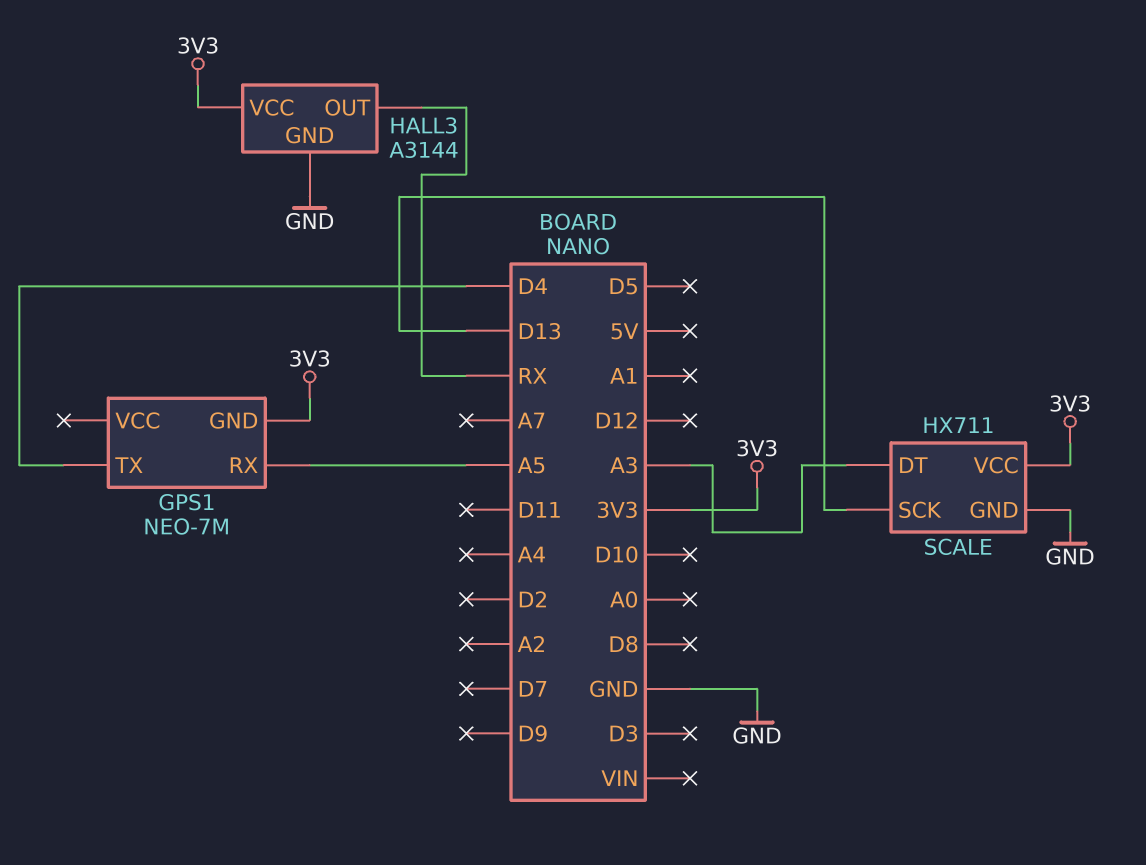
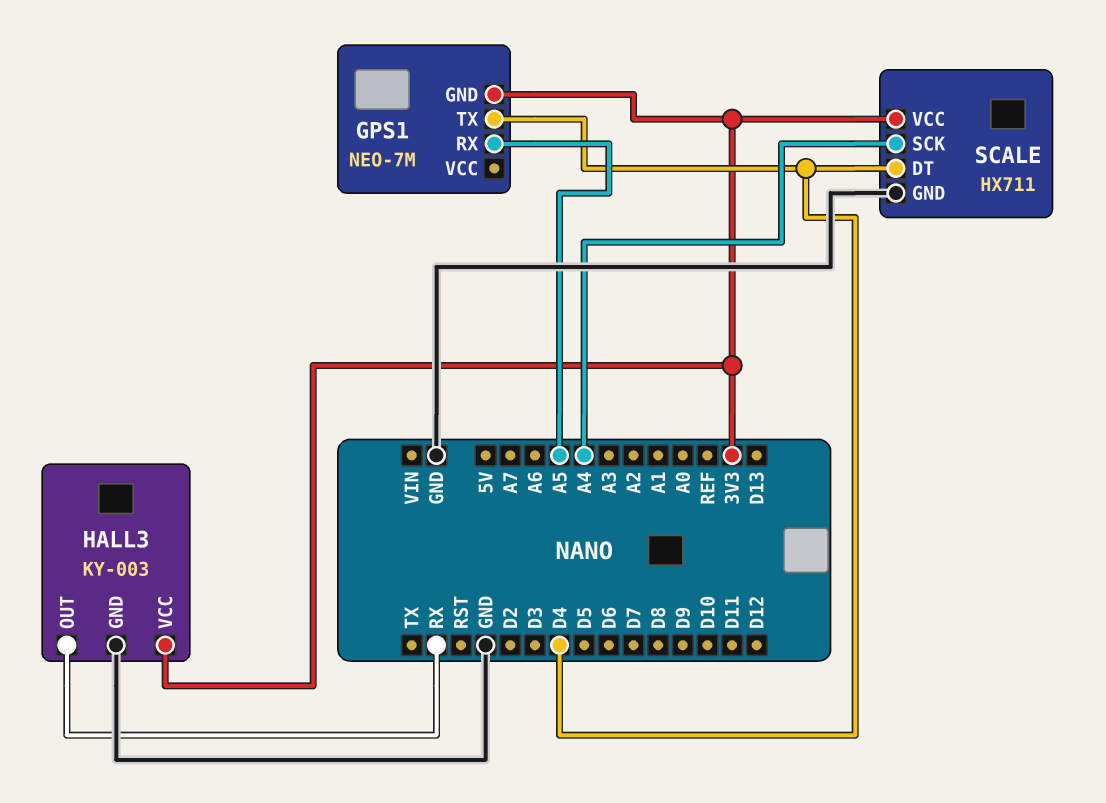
HALL3: A3144 -> KY-003
SCALE pin DT: A3 -> D4
SCALE pin SCK: D13 -> A4

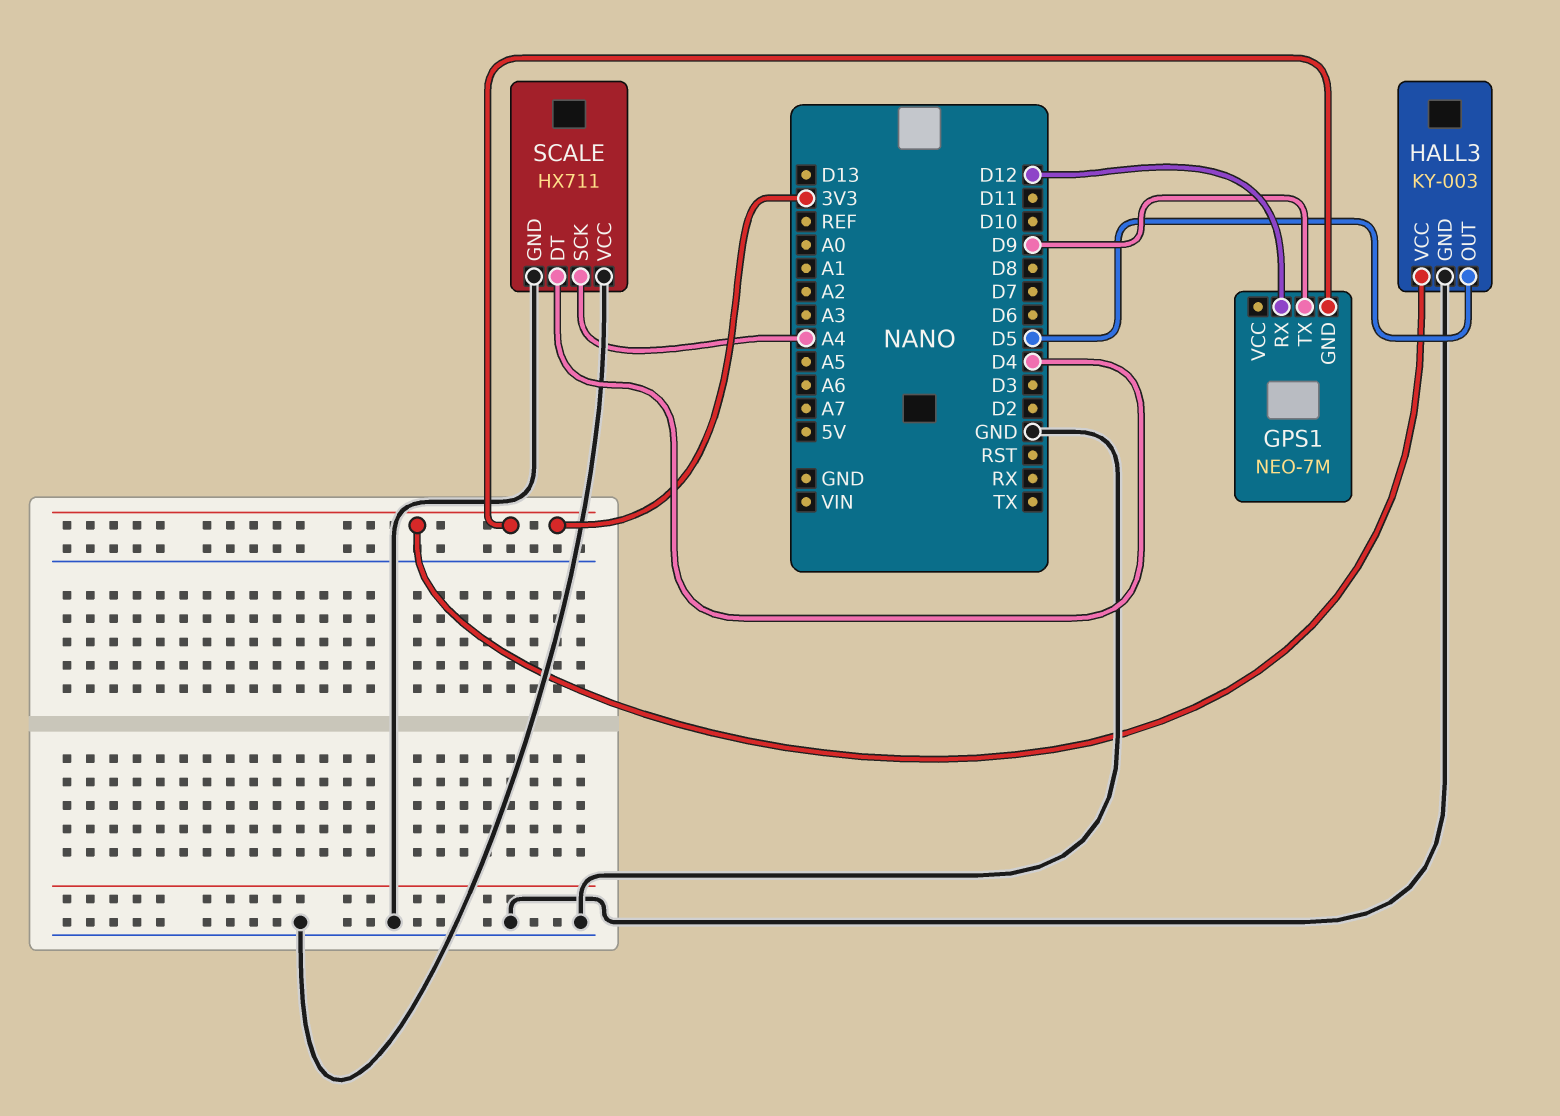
GPS1 pin RX: A5 -> D12
GPS1 pin TX: D4 -> D9
HALL3 pin OUT: RX -> D5
SCALE pin VCC: 3V3 -> GND

